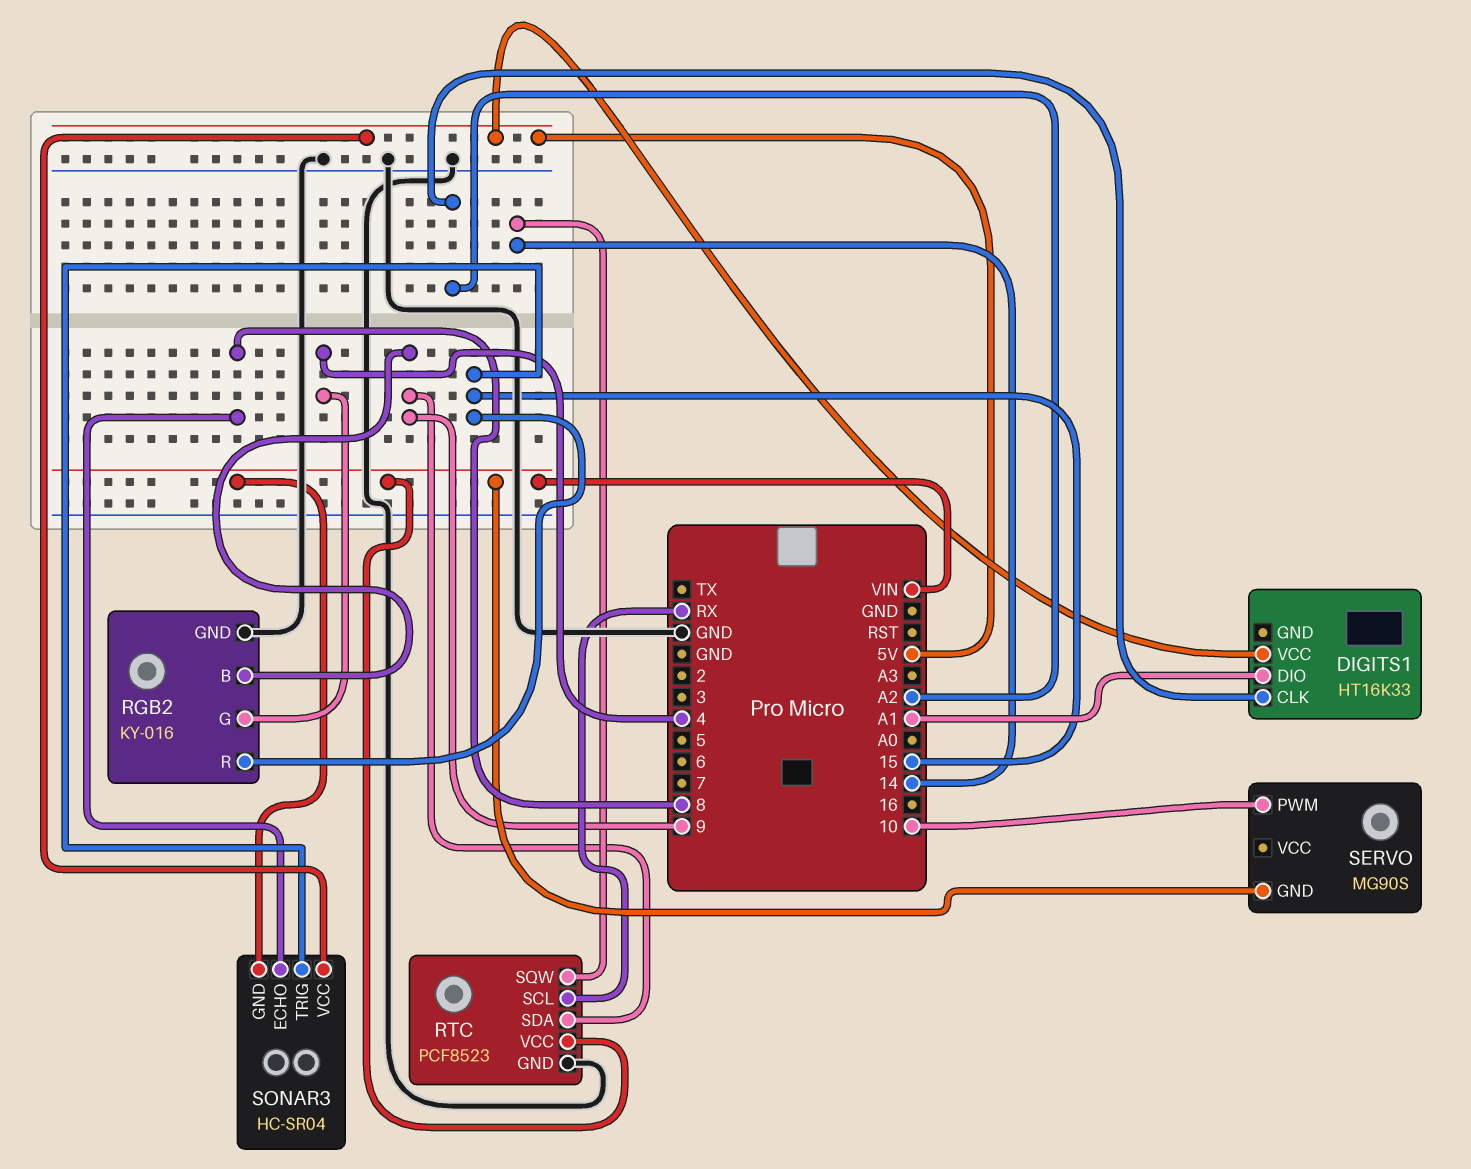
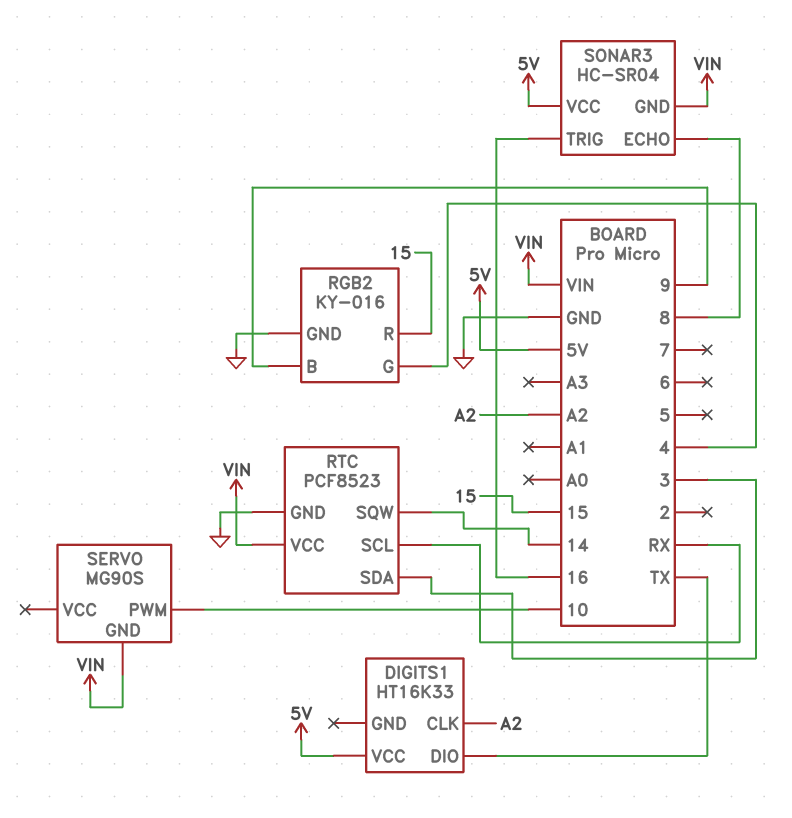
DIGITS1 pin DIO: A1 -> TX
RTC pin SDA: 9 -> 3
SONAR3 pin TRIG: 15 -> 16

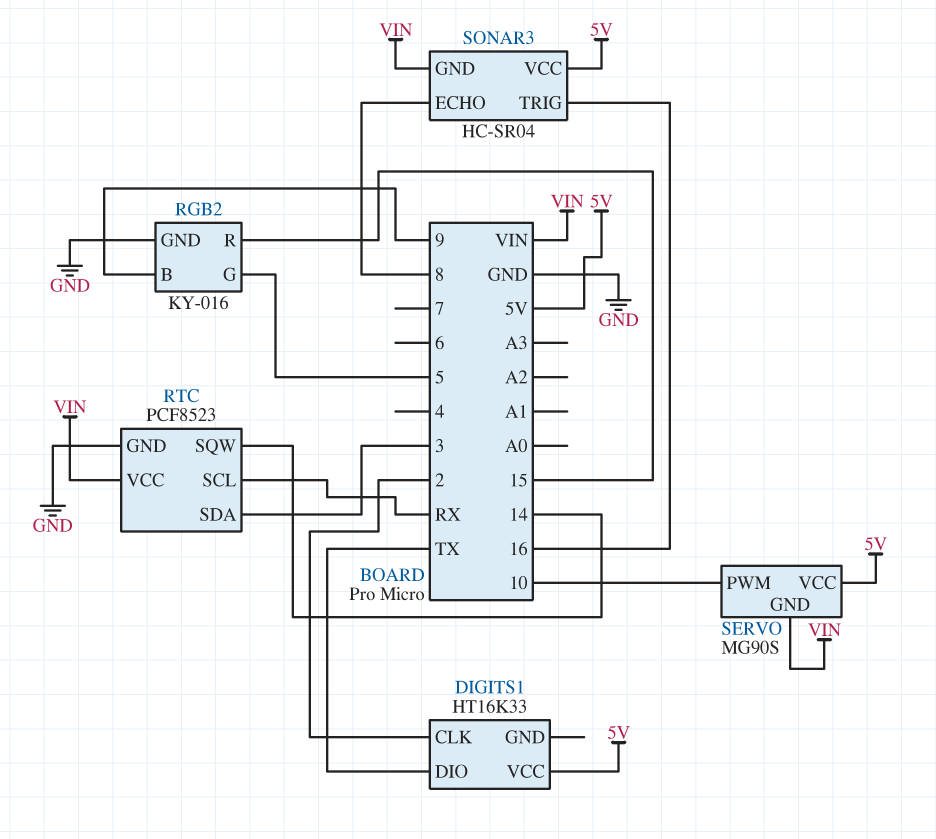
DIGITS1 pin CLK: A2 -> 2
RGB2 pin G: 4 -> 5
SERVO pin VCC: none -> 5V

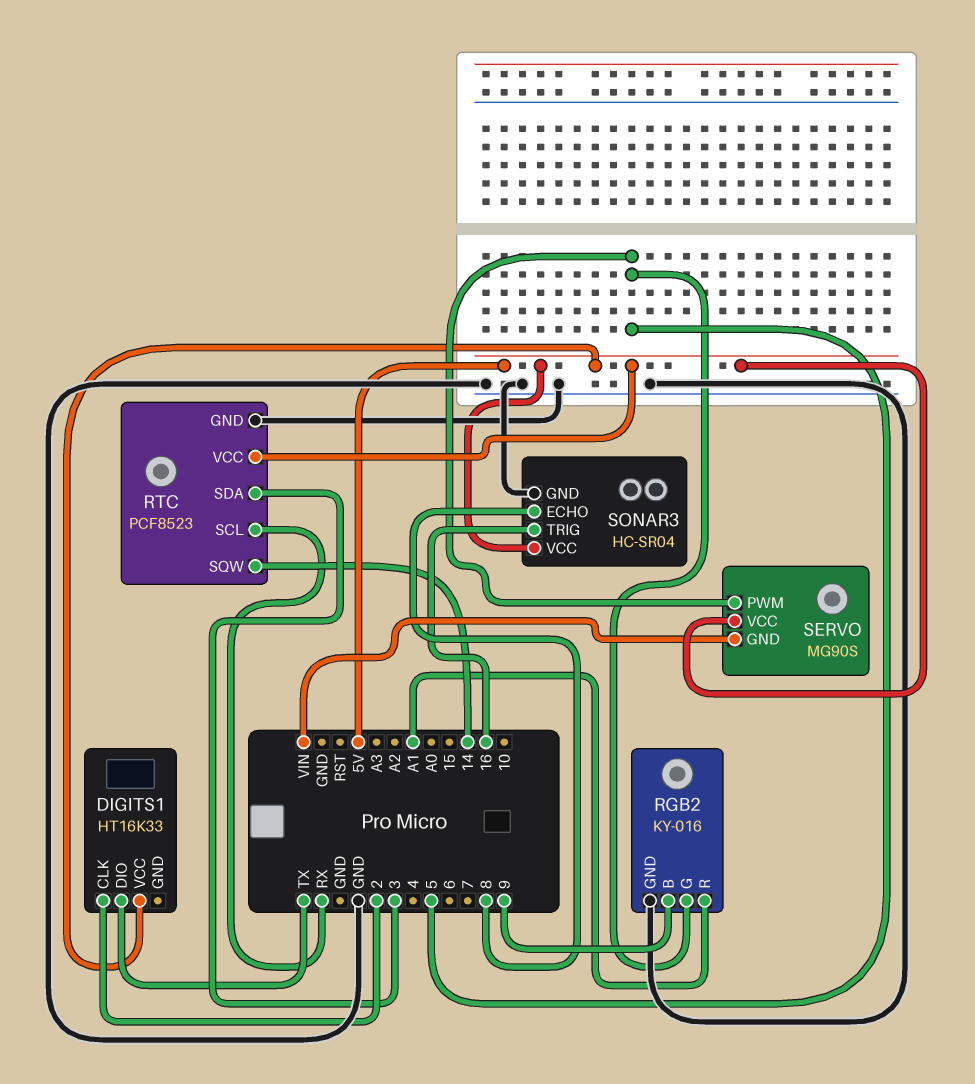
RGB2 pin R: 15 -> A1
RTC pin VCC: VIN -> 5V
SERVO pin PWM: 10 -> 5
SONAR3 pin GND: VIN -> GND

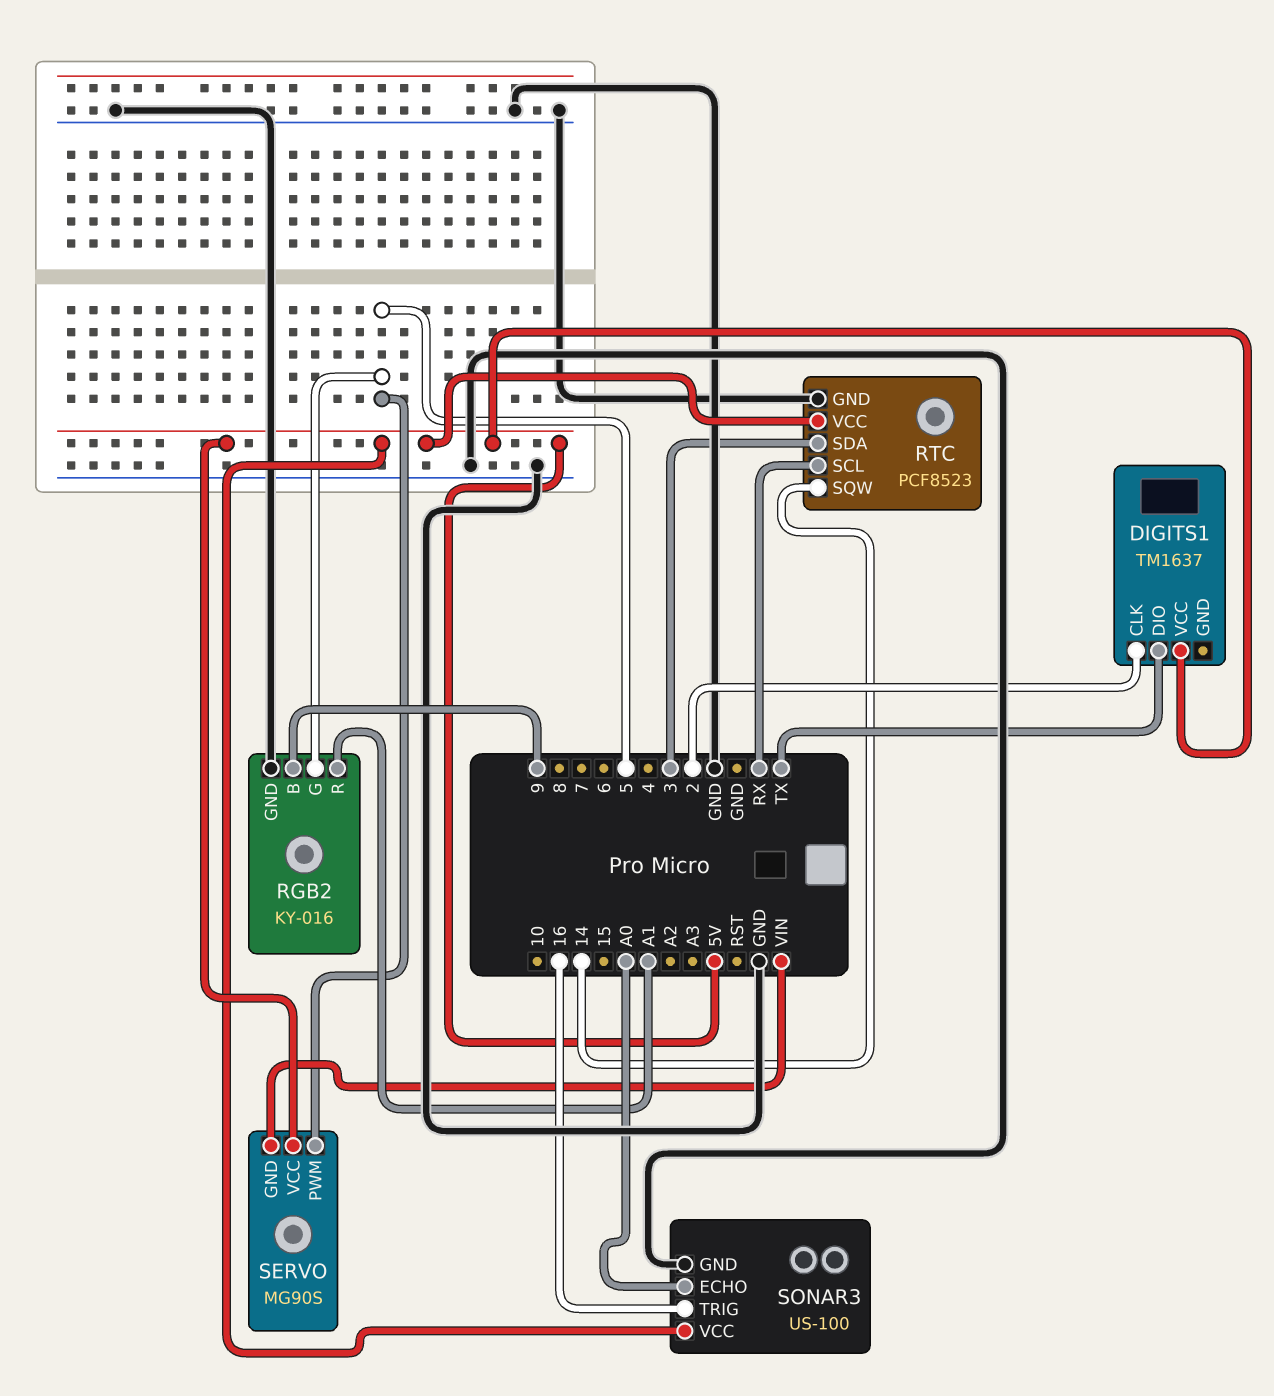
DIGITS1: HT16K33 -> TM1637
SONAR3: HC-SR04 -> US-100
SONAR3 pin ECHO: 8 -> A0

